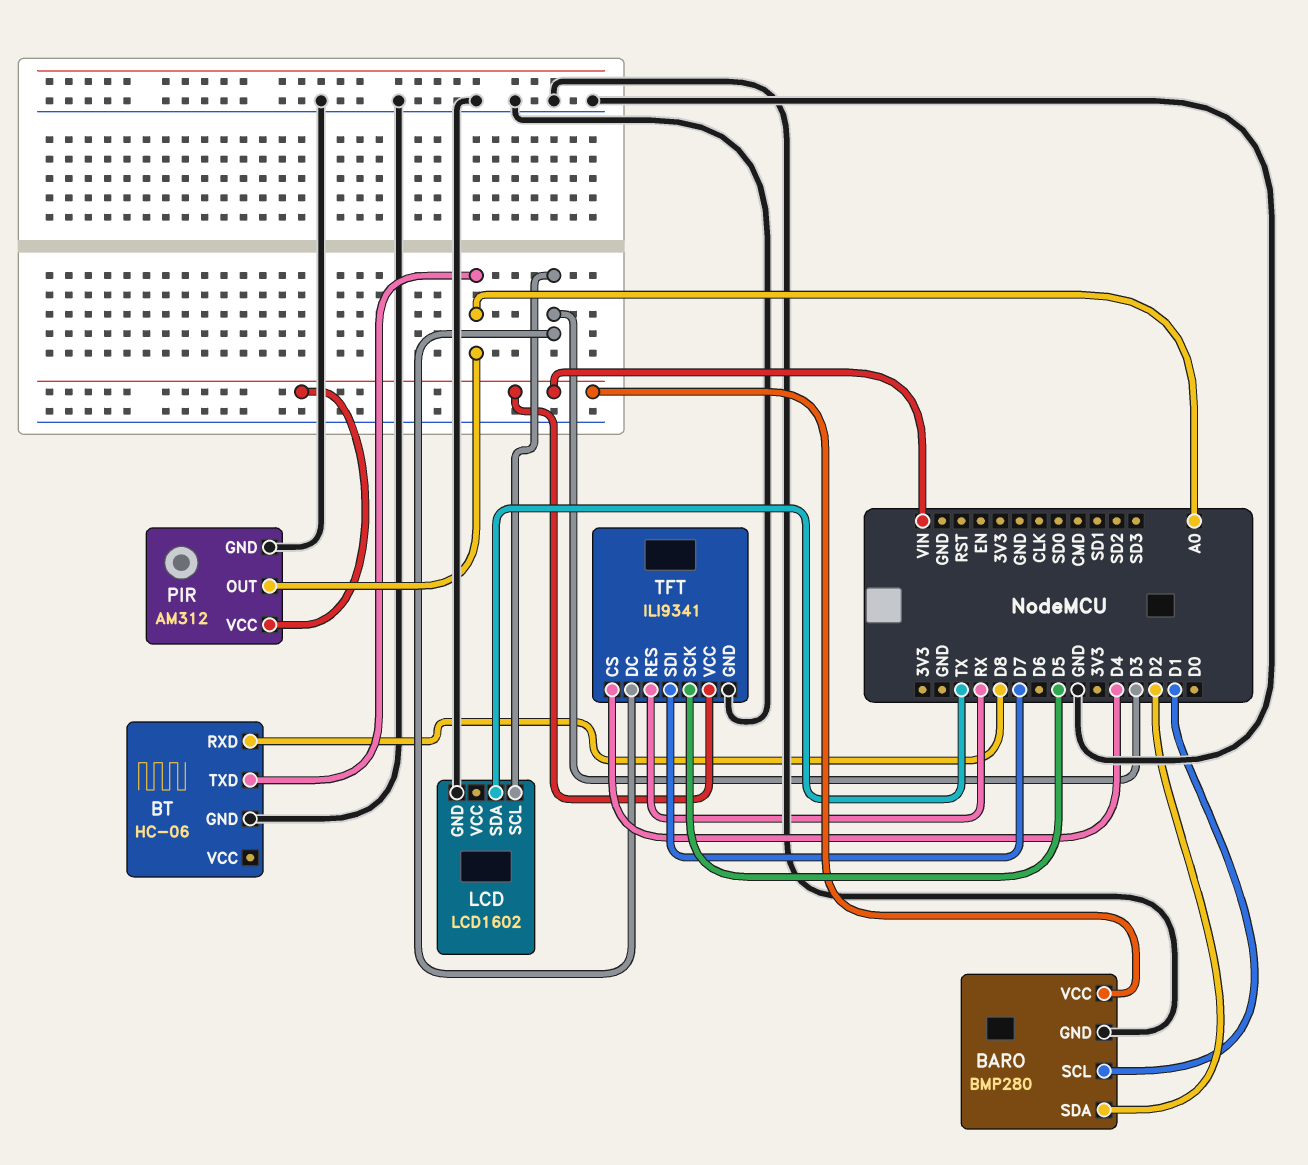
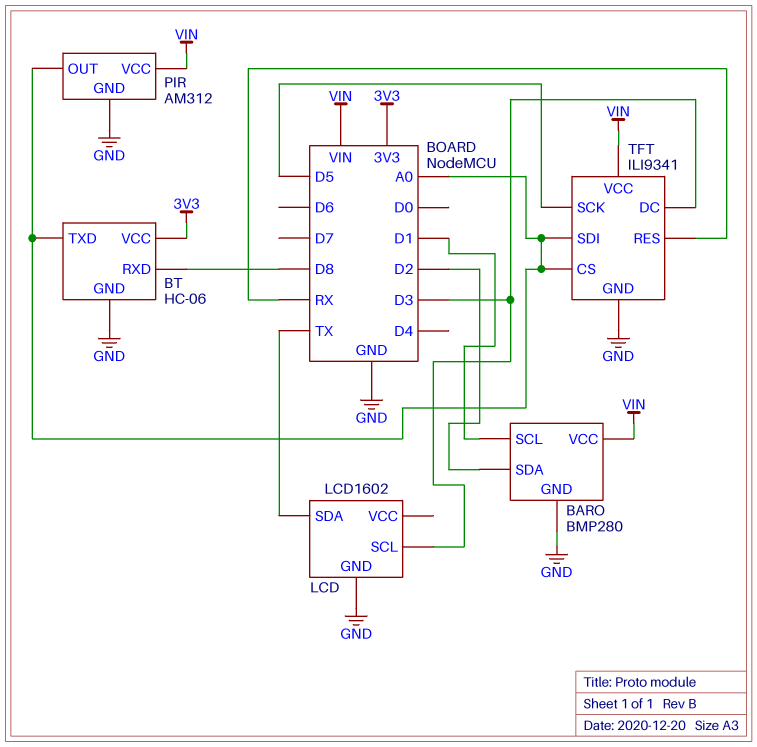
BT pin VCC: none -> 3V3
TFT pin CS: D4 -> A0
TFT pin SDI: D7 -> A0

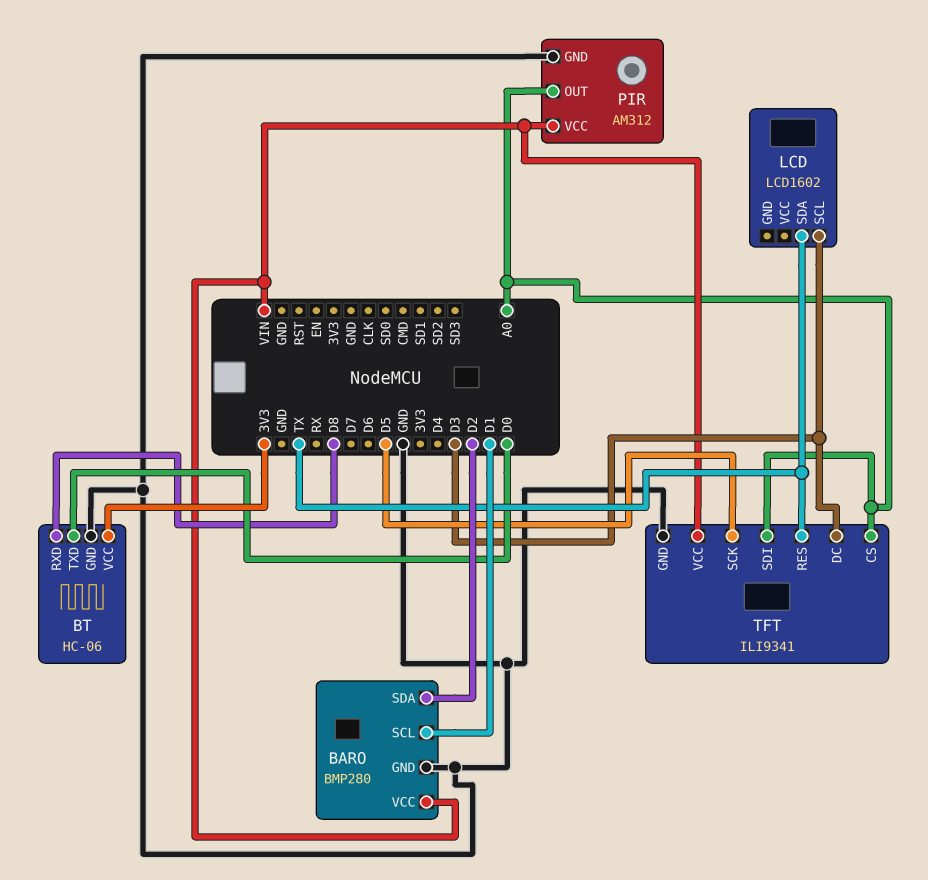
BT pin TXD: A0 -> D0
LCD pin GND: GND -> none
TFT pin RES: RX -> TX

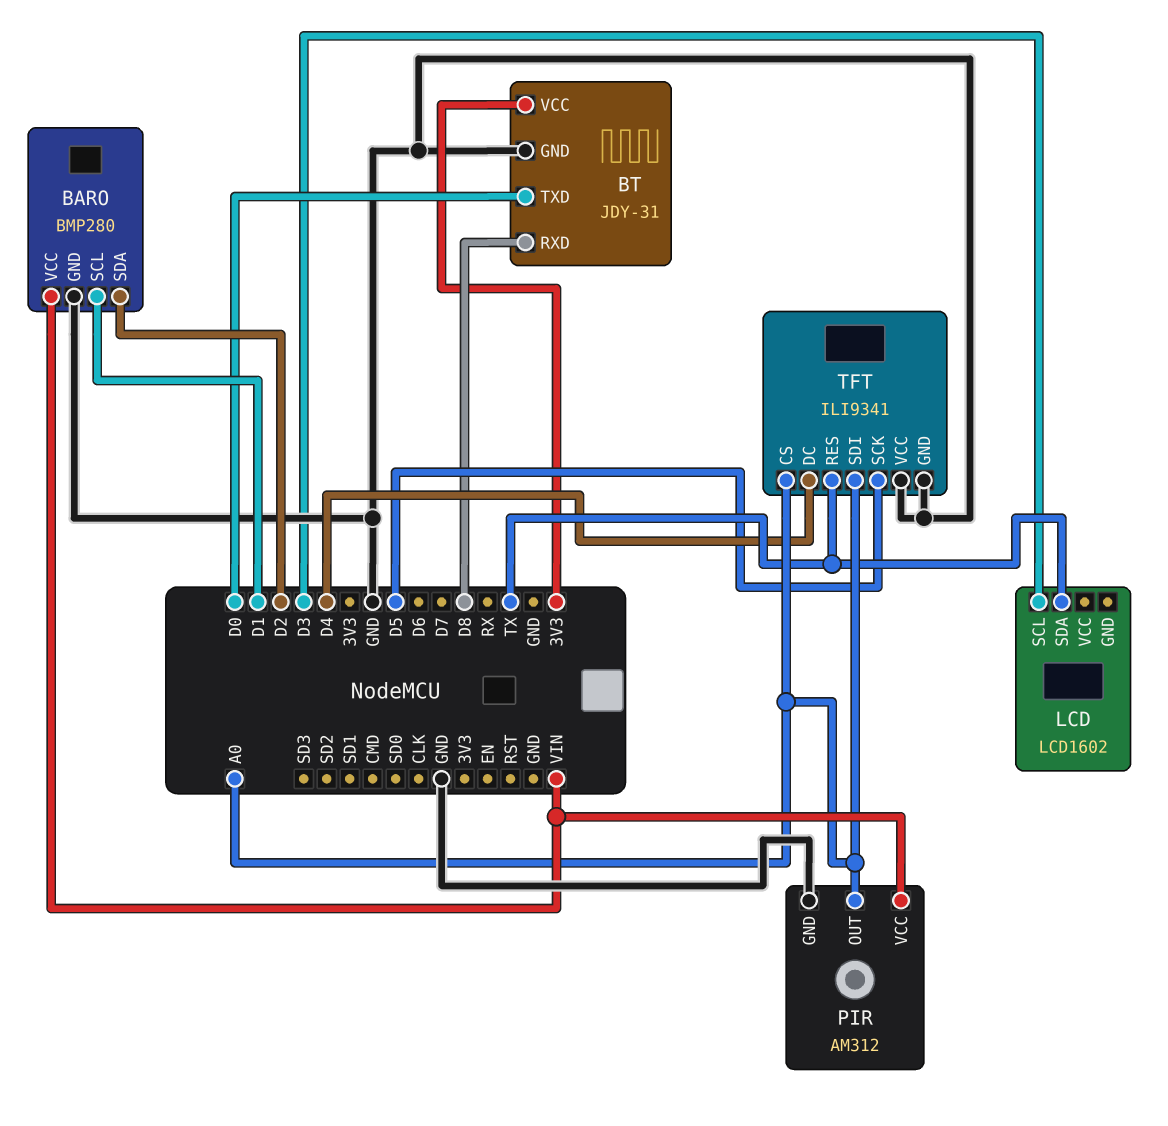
BT: HC-06 -> JDY-31
TFT pin DC: D3 -> D4
TFT pin VCC: VIN -> GND

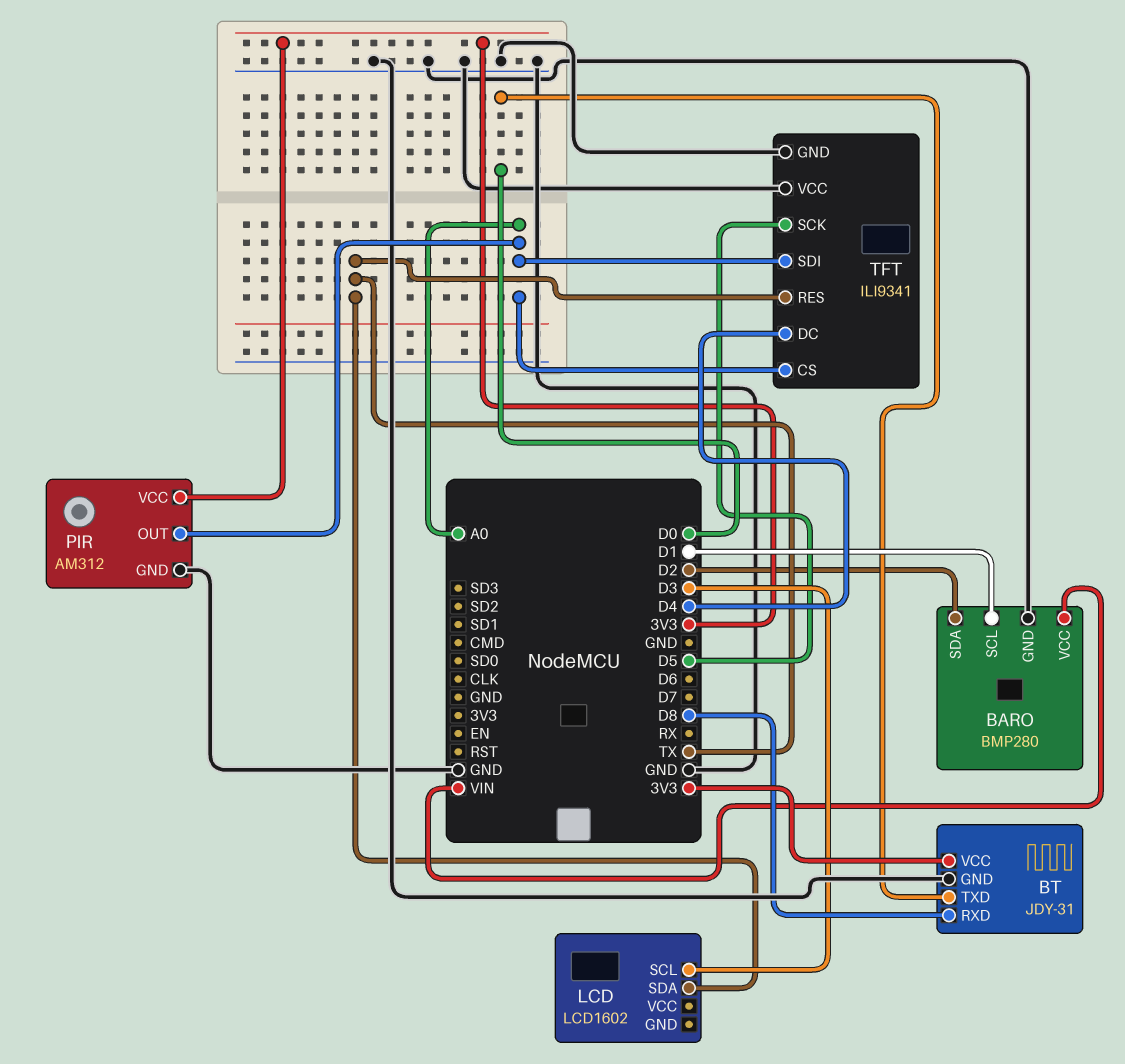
PIR pin VCC: VIN -> 3V3

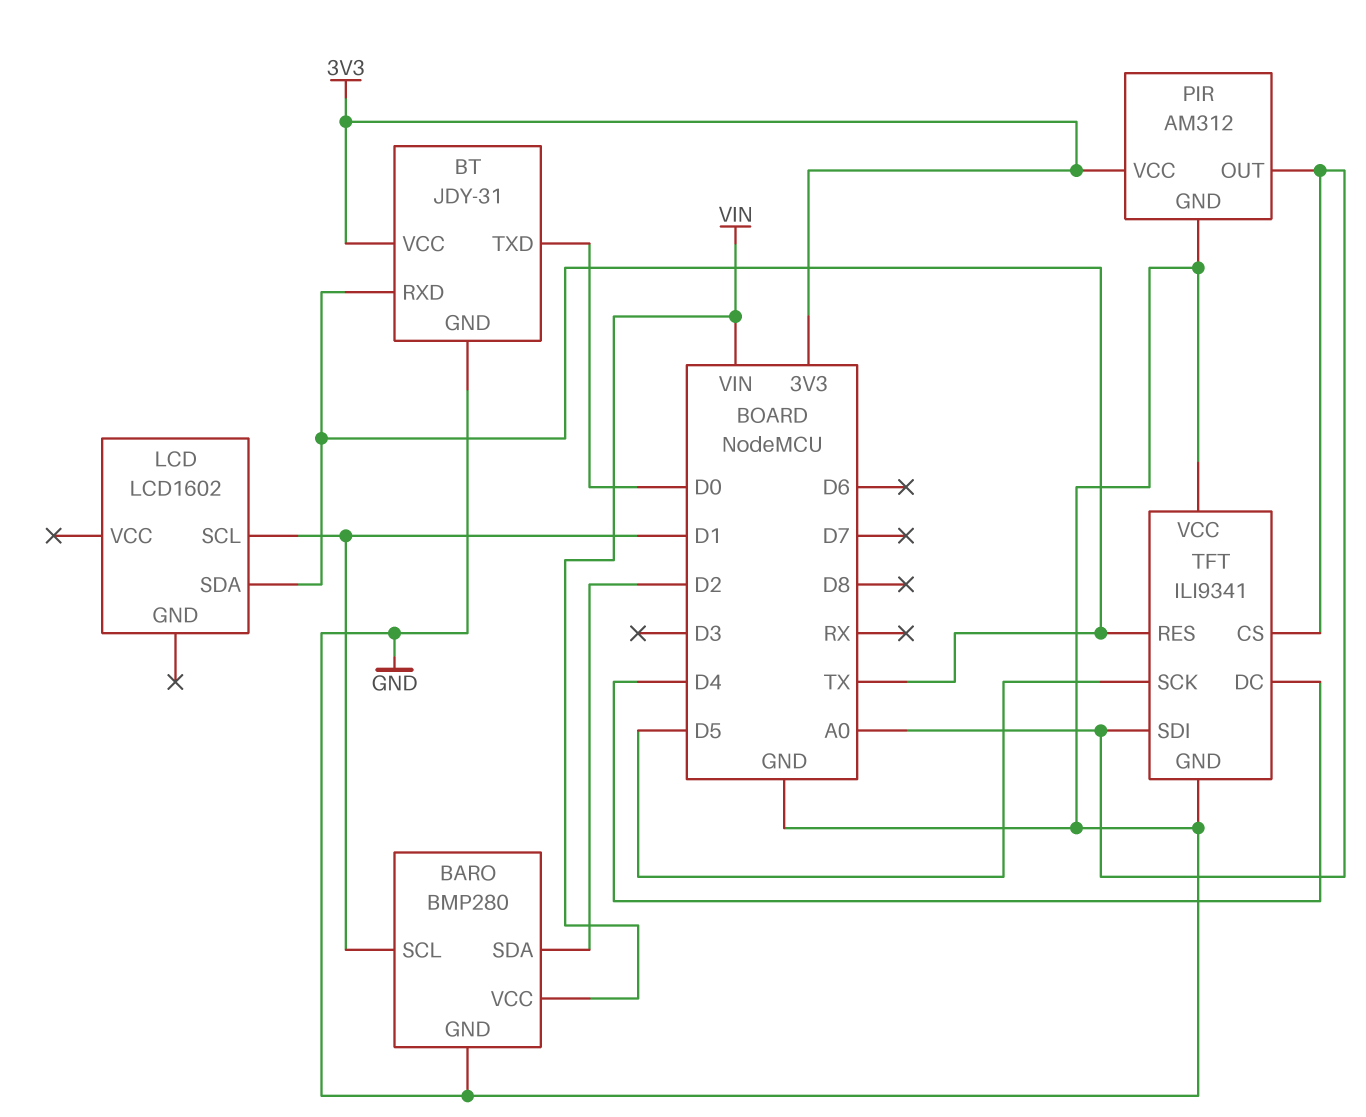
BT pin RXD: D8 -> TX
LCD pin SCL: D3 -> D1

